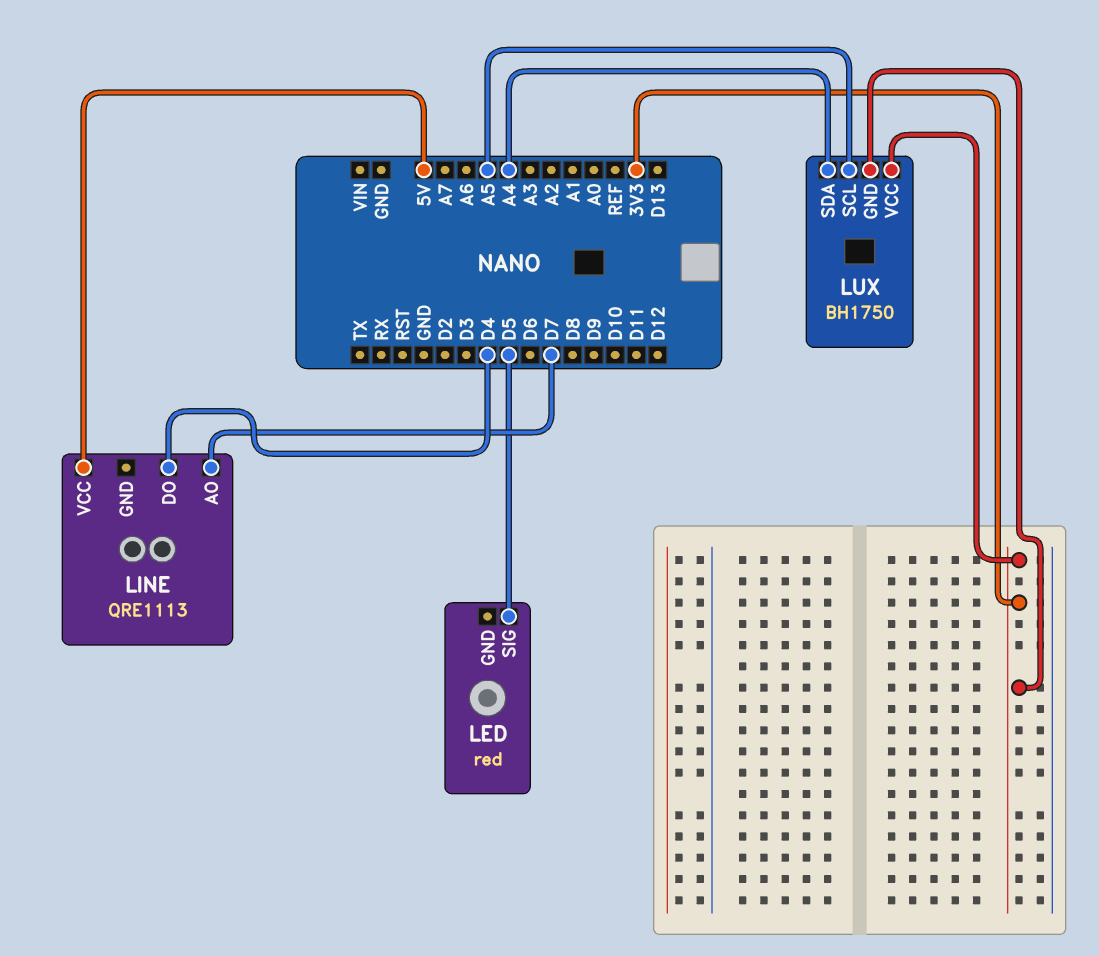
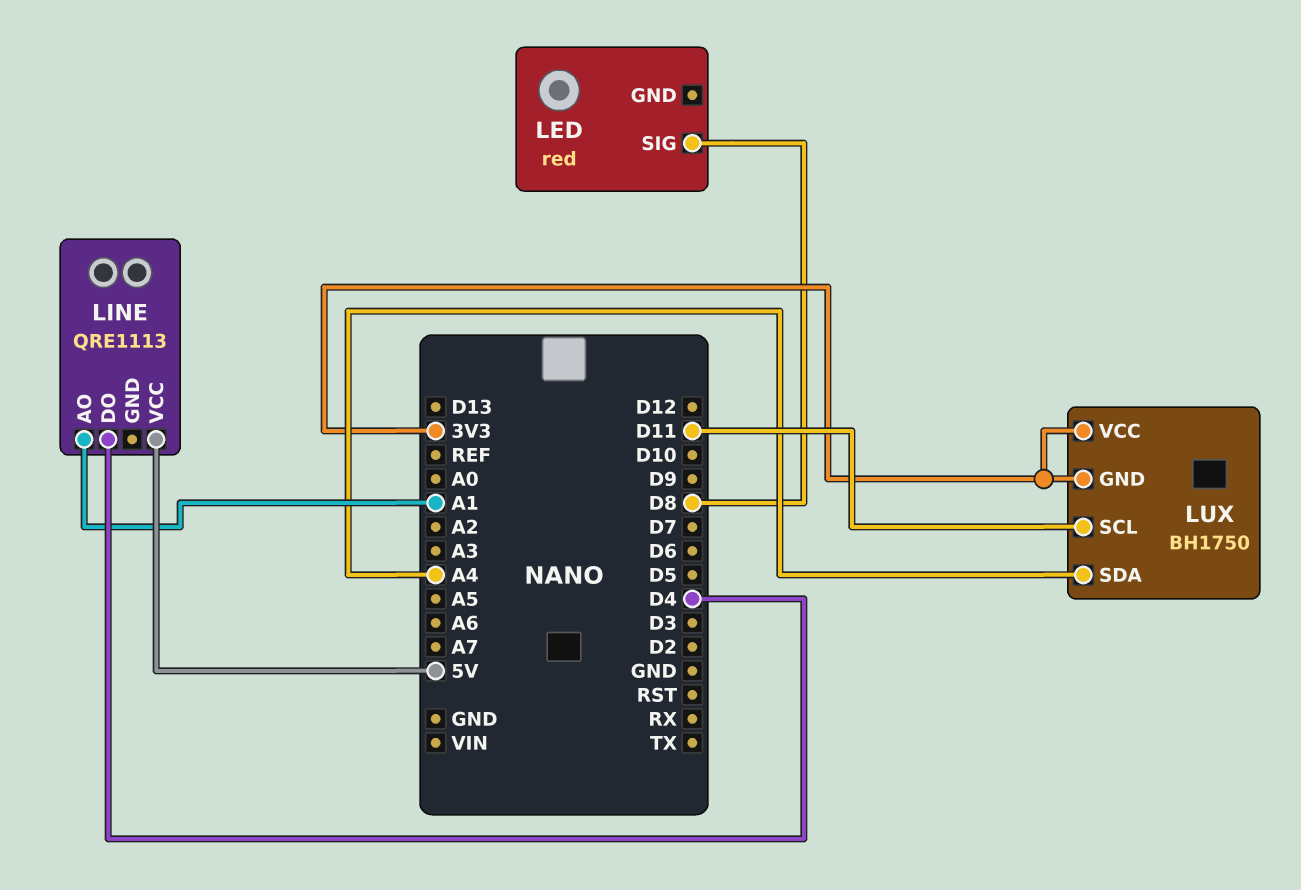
LED pin SIG: D5 -> D8
LINE pin AO: D7 -> A1
LUX pin SCL: A5 -> D11

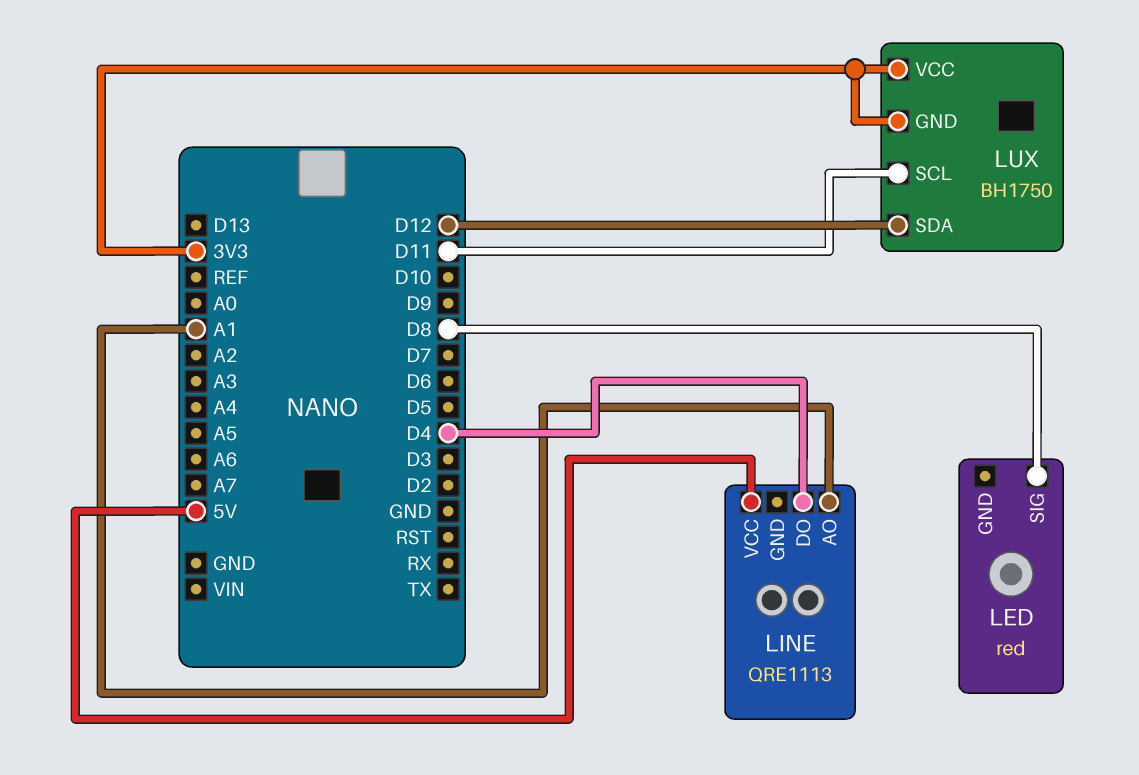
LUX pin SDA: A4 -> D12

